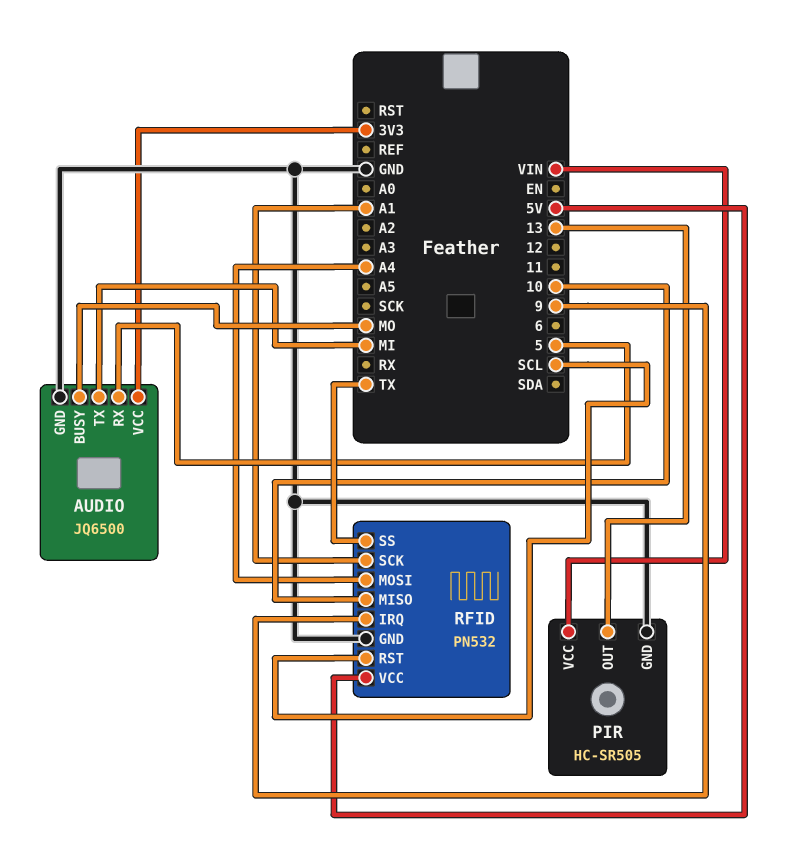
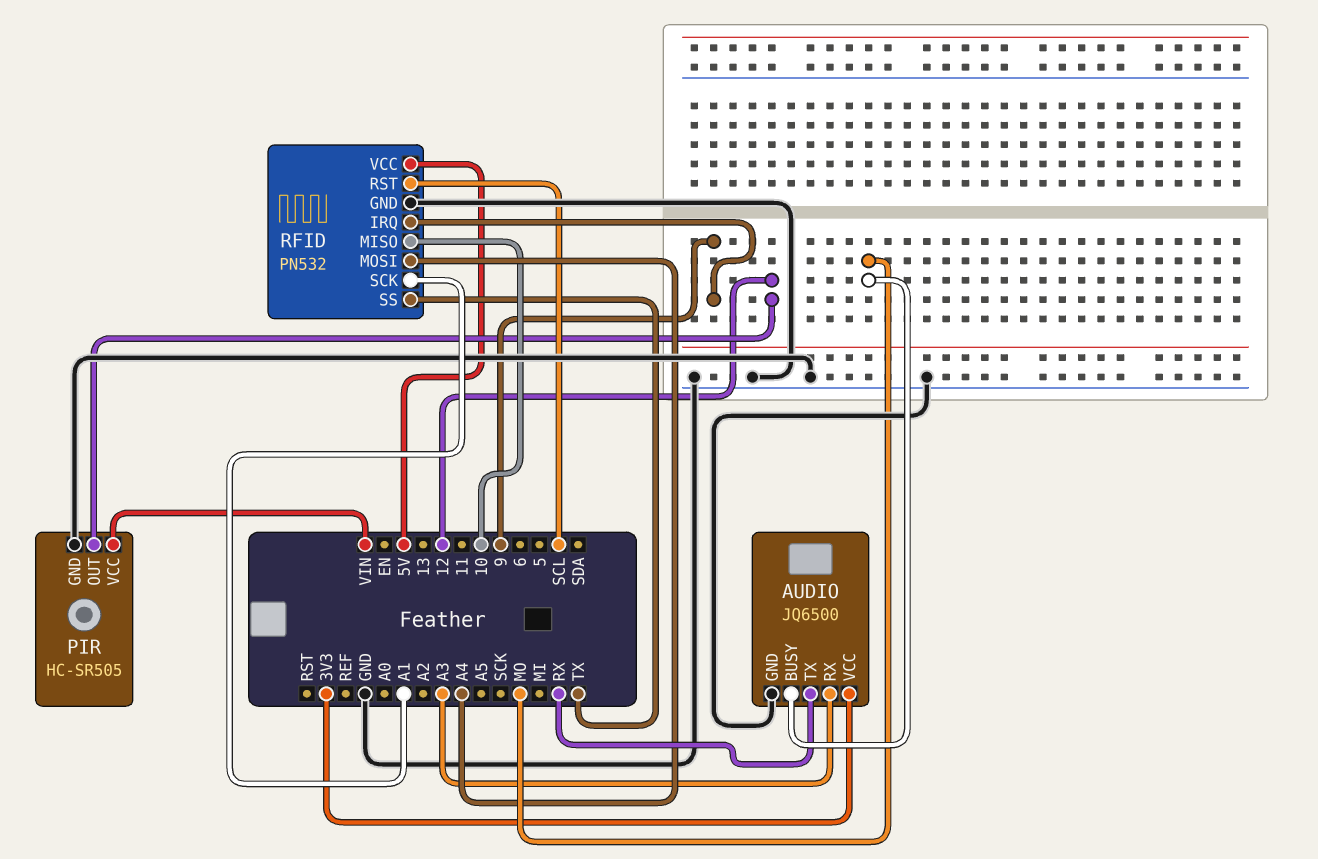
AUDIO pin RX: 5 -> A3
AUDIO pin TX: MI -> RX
PIR pin OUT: 13 -> 12

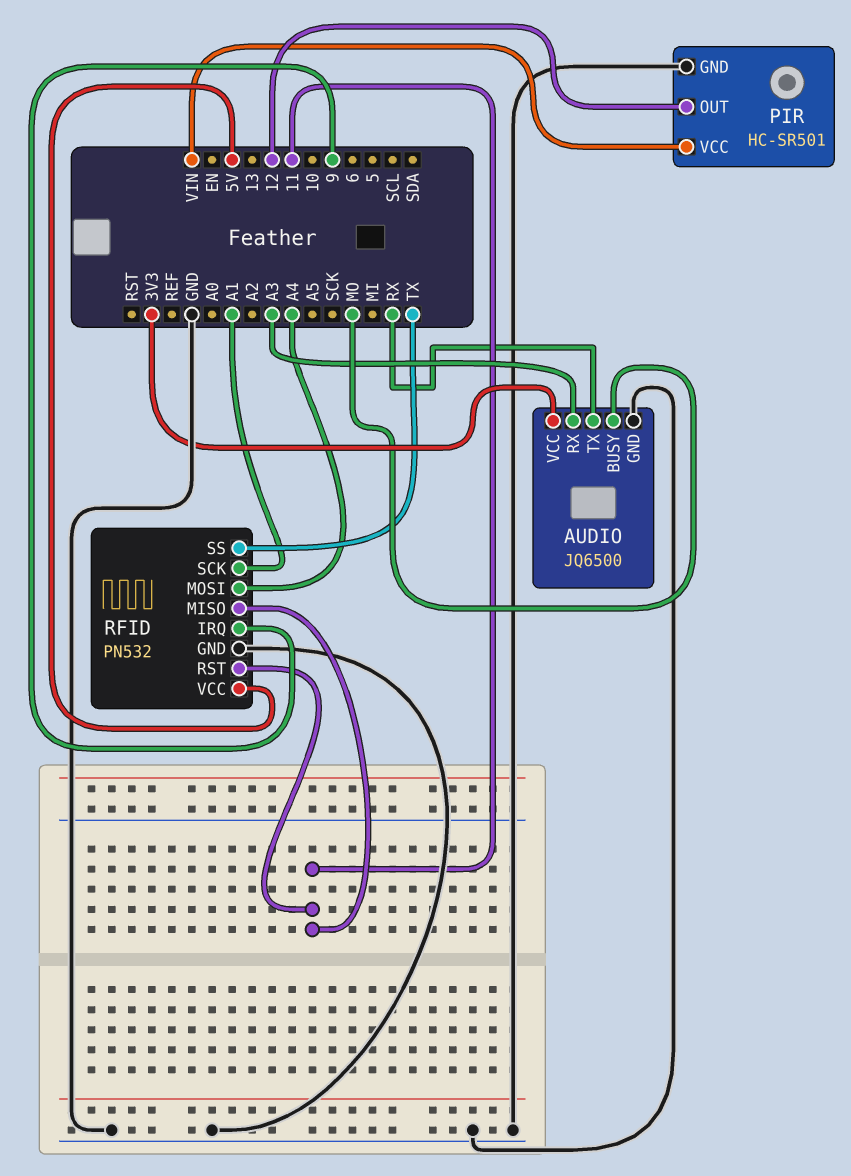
PIR: HC-SR505 -> HC-SR501
RFID pin MISO: 10 -> 11
RFID pin RST: SCL -> 11

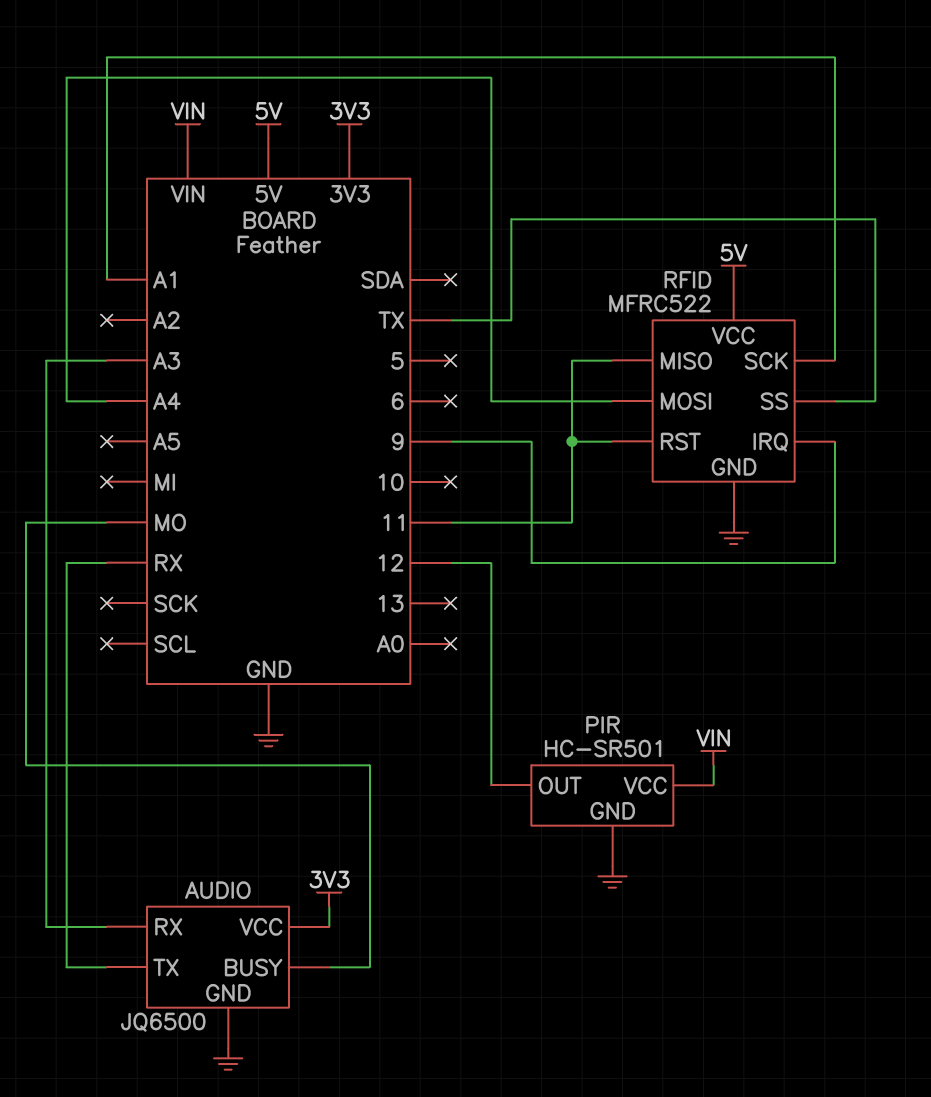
RFID: PN532 -> MFRC522

